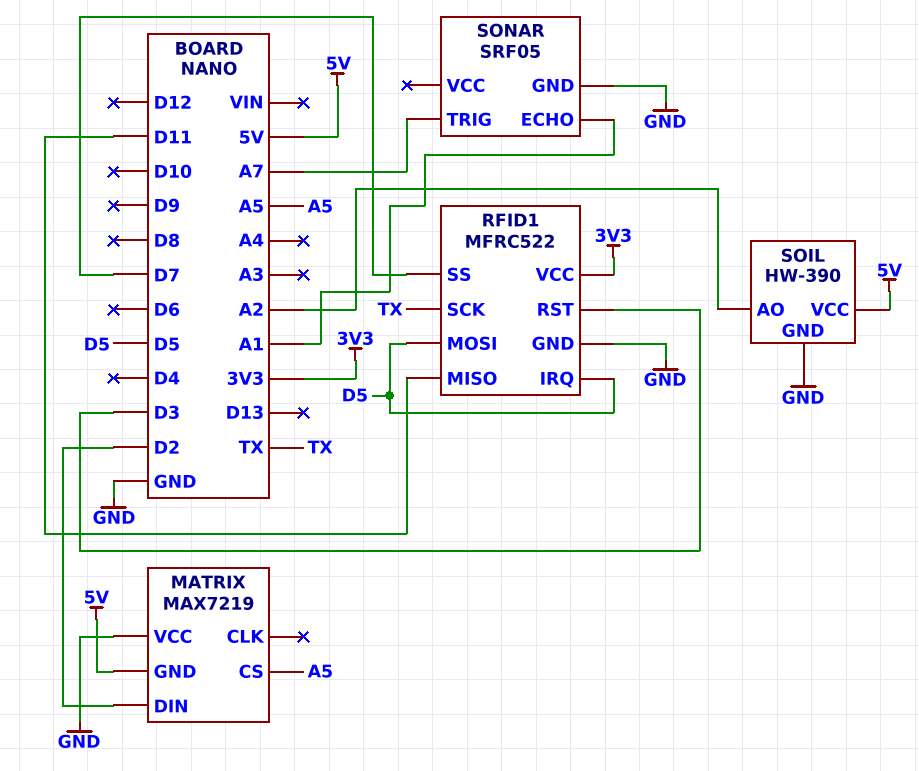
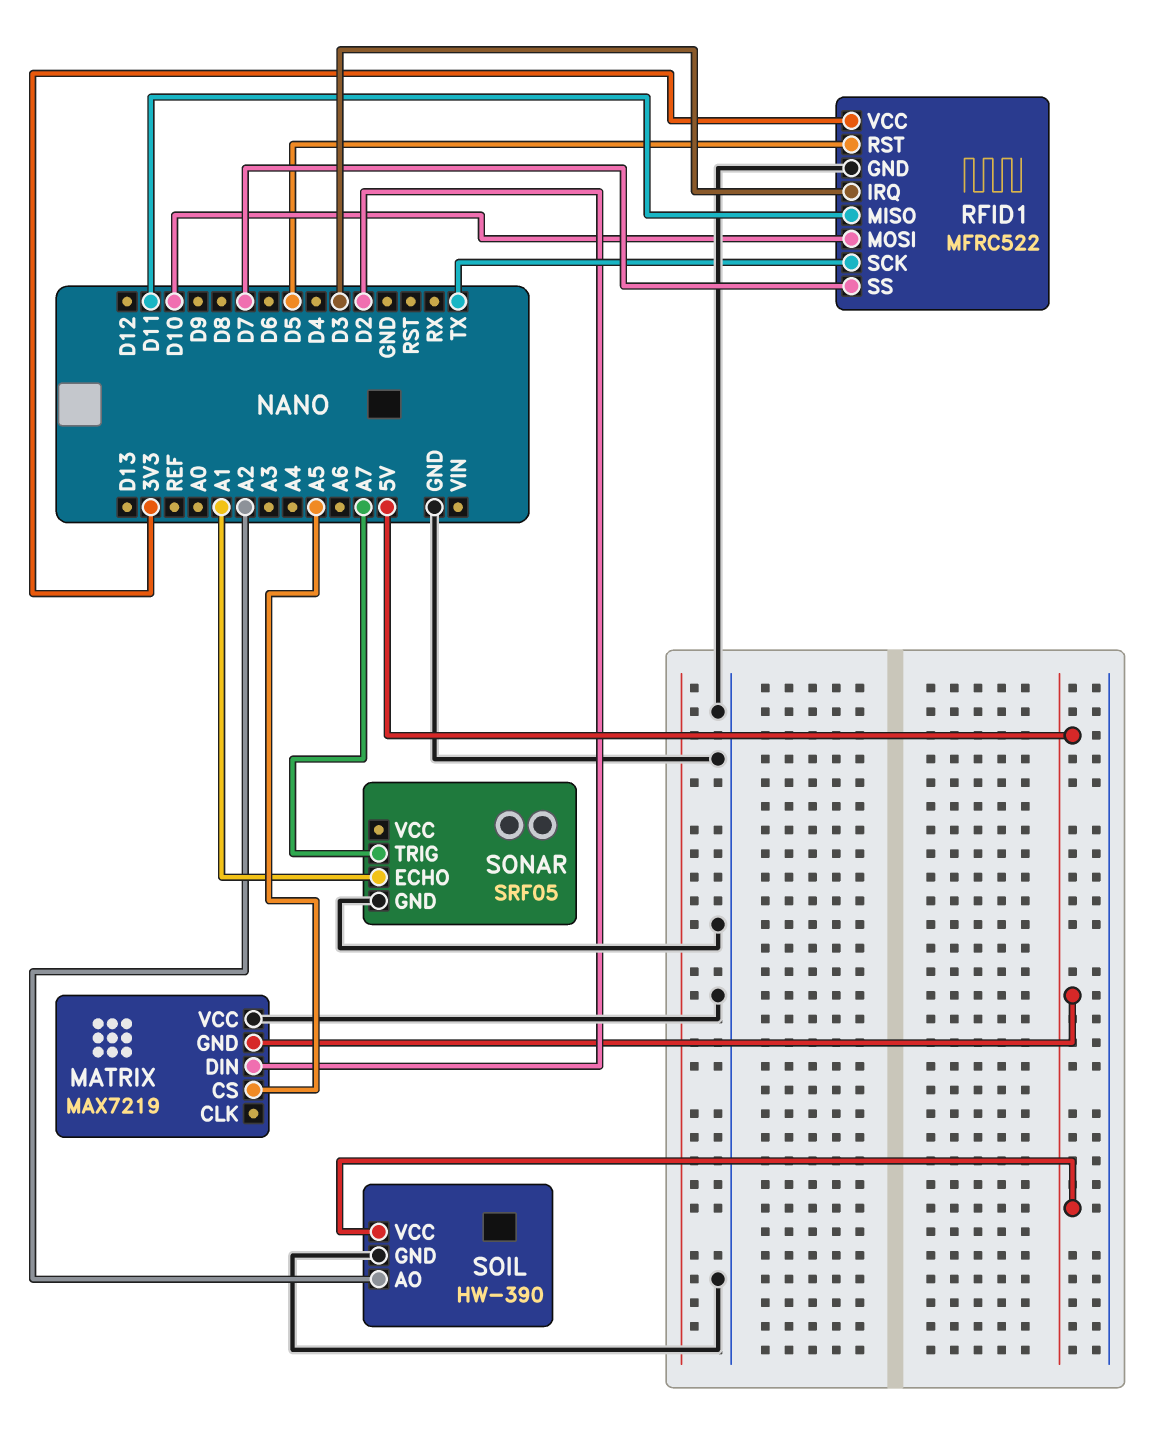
RFID1 pin IRQ: D5 -> D3
RFID1 pin MOSI: D5 -> D10
RFID1 pin RST: D3 -> D5

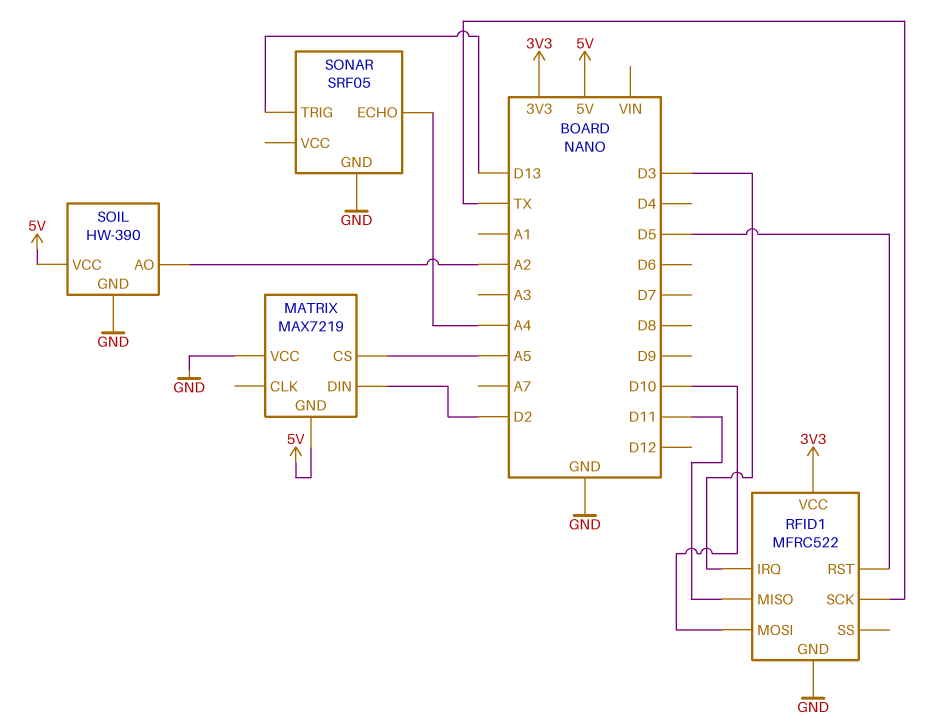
RFID1 pin SS: D7 -> none
SONAR pin ECHO: A1 -> A4
SONAR pin TRIG: A7 -> D13

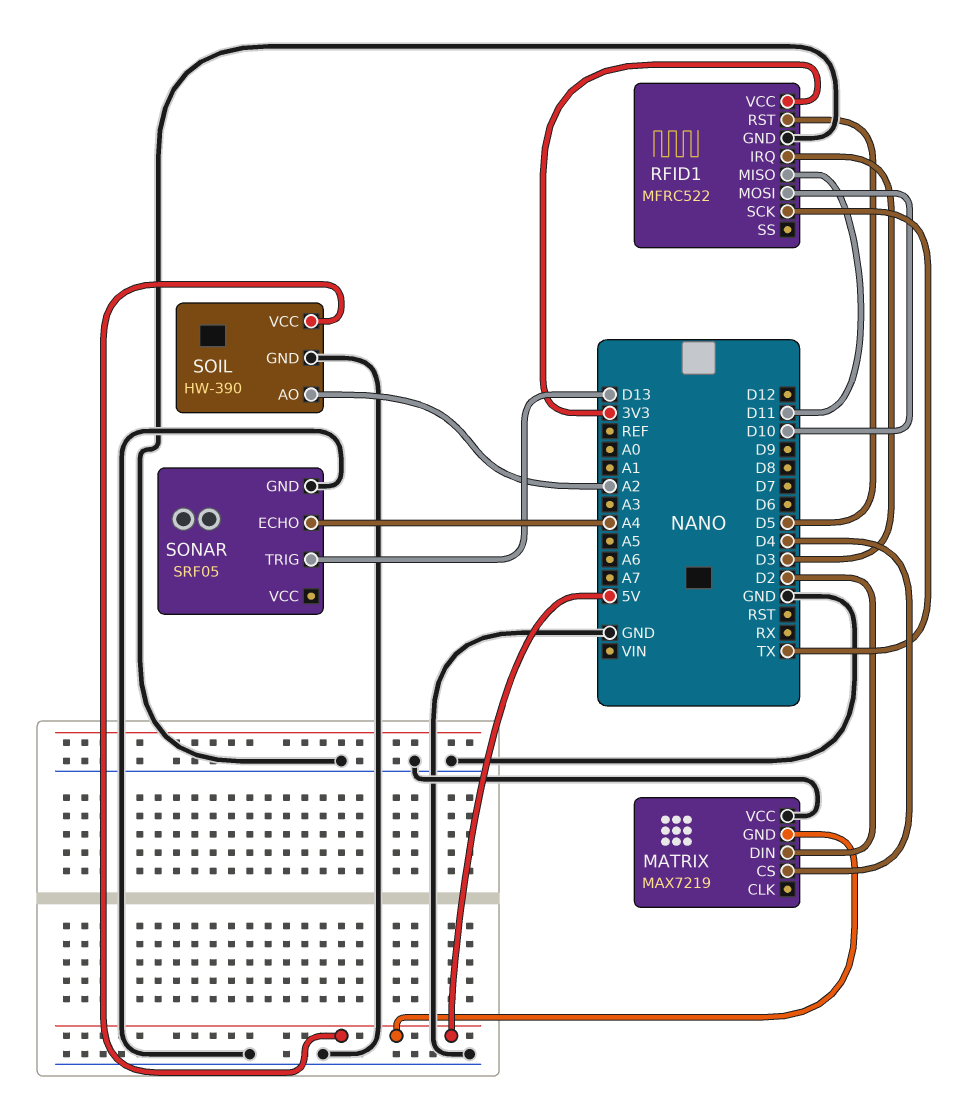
MATRIX pin CS: A5 -> D4

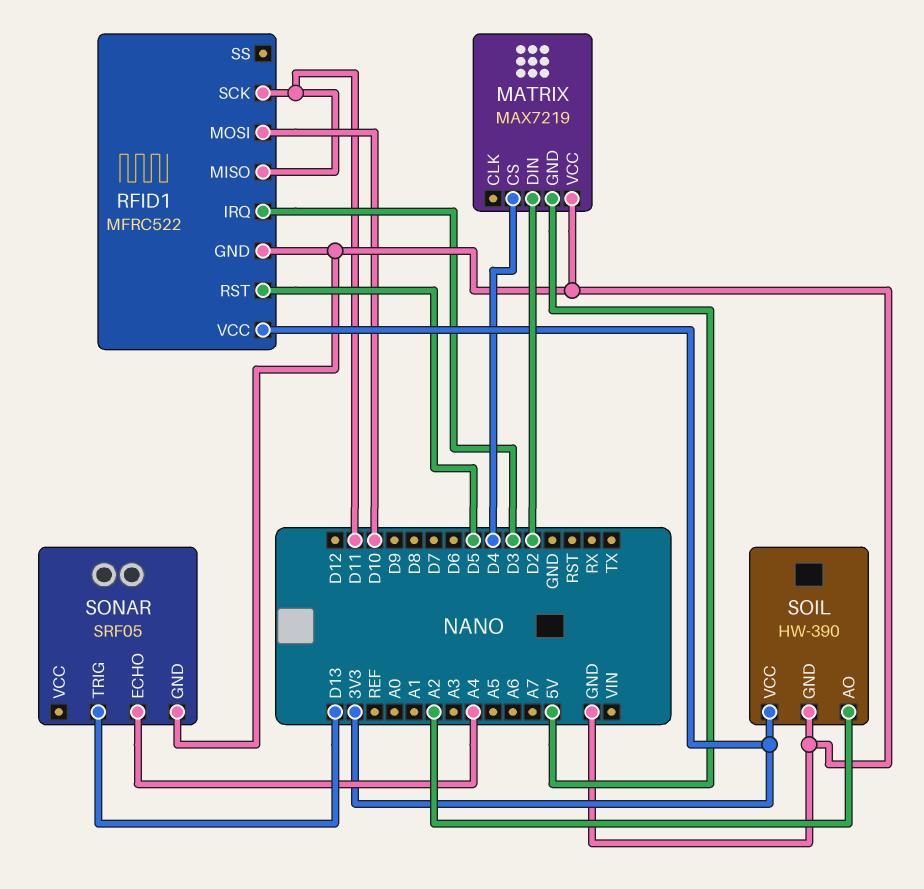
RFID1 pin SCK: TX -> D11
SOIL pin VCC: 5V -> 3V3

